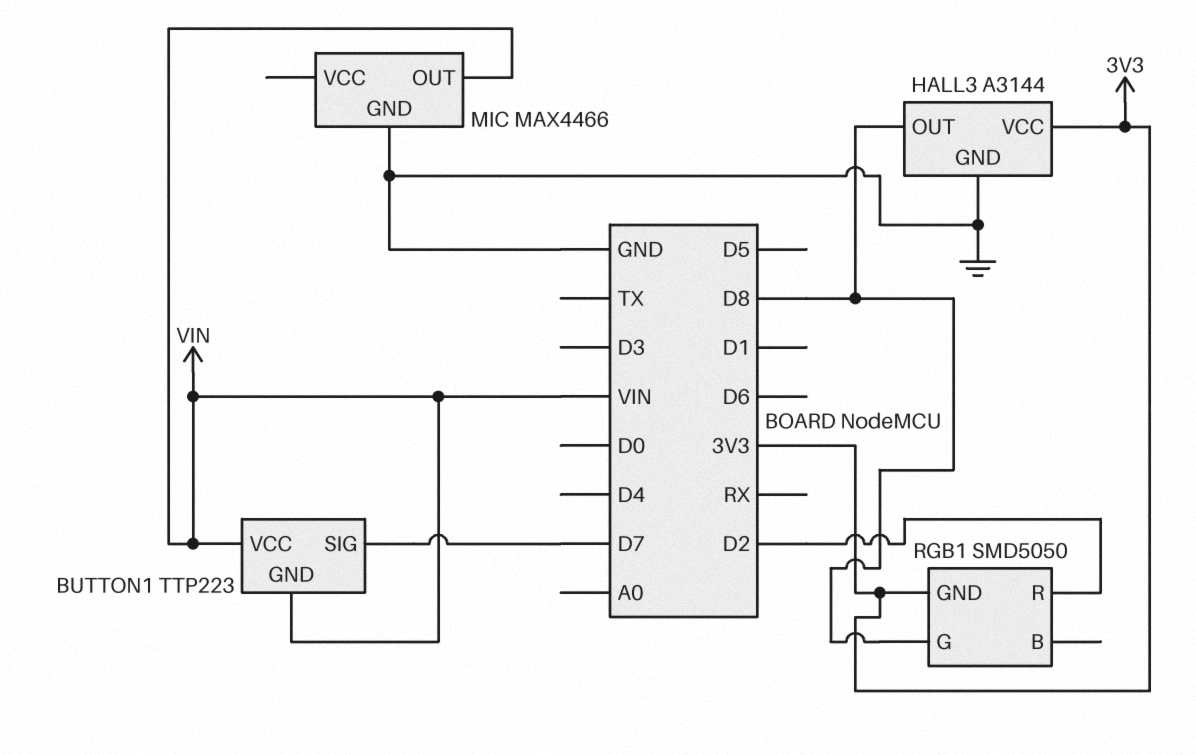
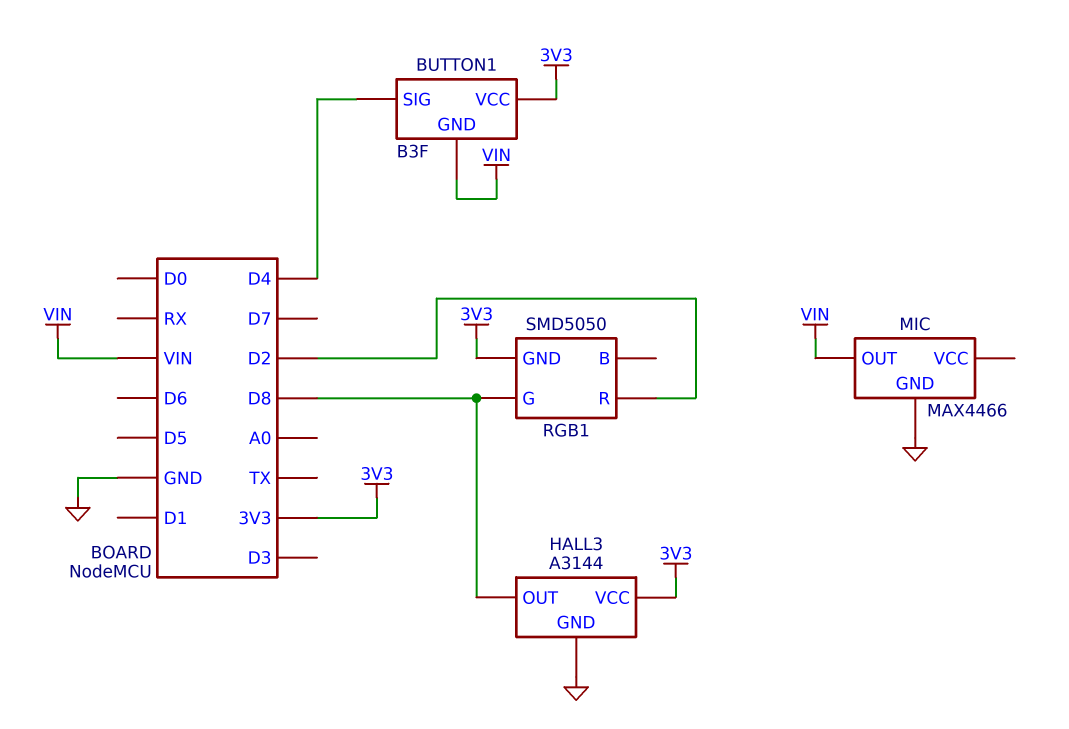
BUTTON1: TTP223 -> B3F
BUTTON1 pin SIG: D7 -> D4
BUTTON1 pin VCC: VIN -> 3V3

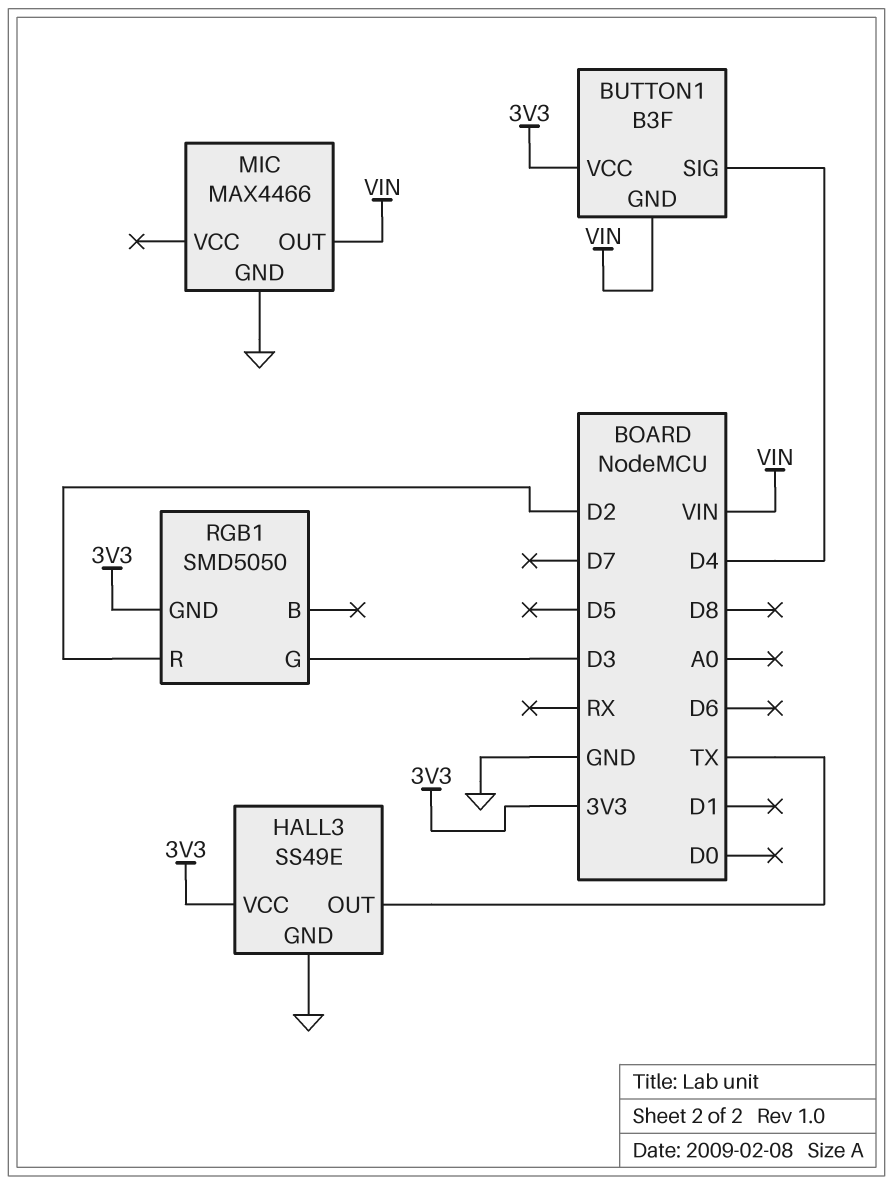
HALL3: A3144 -> SS49E
HALL3 pin OUT: D8 -> TX
RGB1 pin G: D8 -> D3

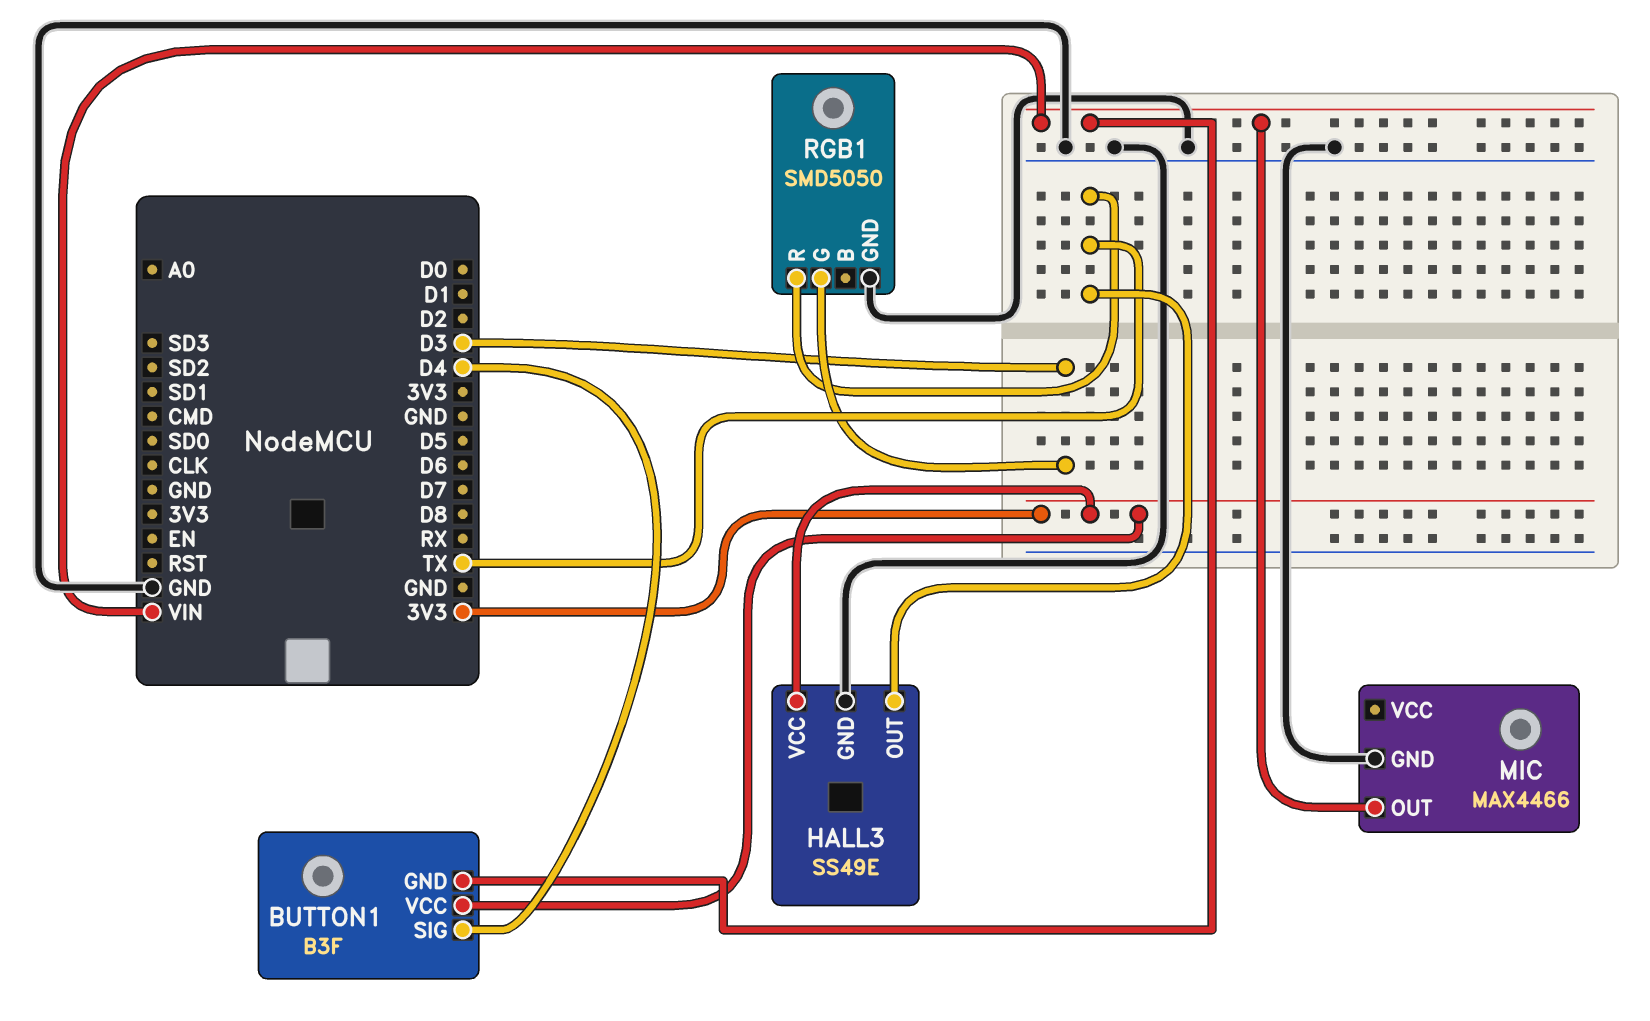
RGB1 pin GND: 3V3 -> GND
RGB1 pin R: D2 -> TX

